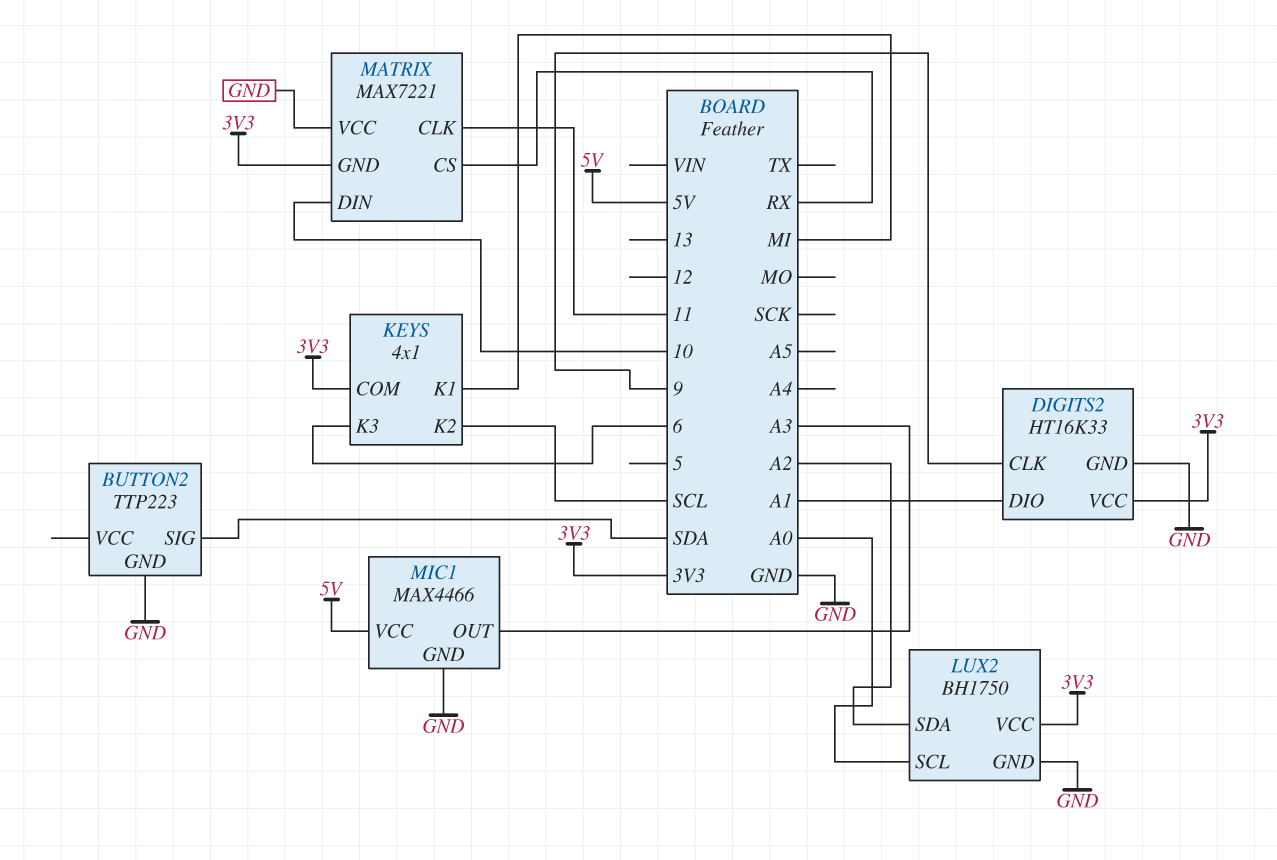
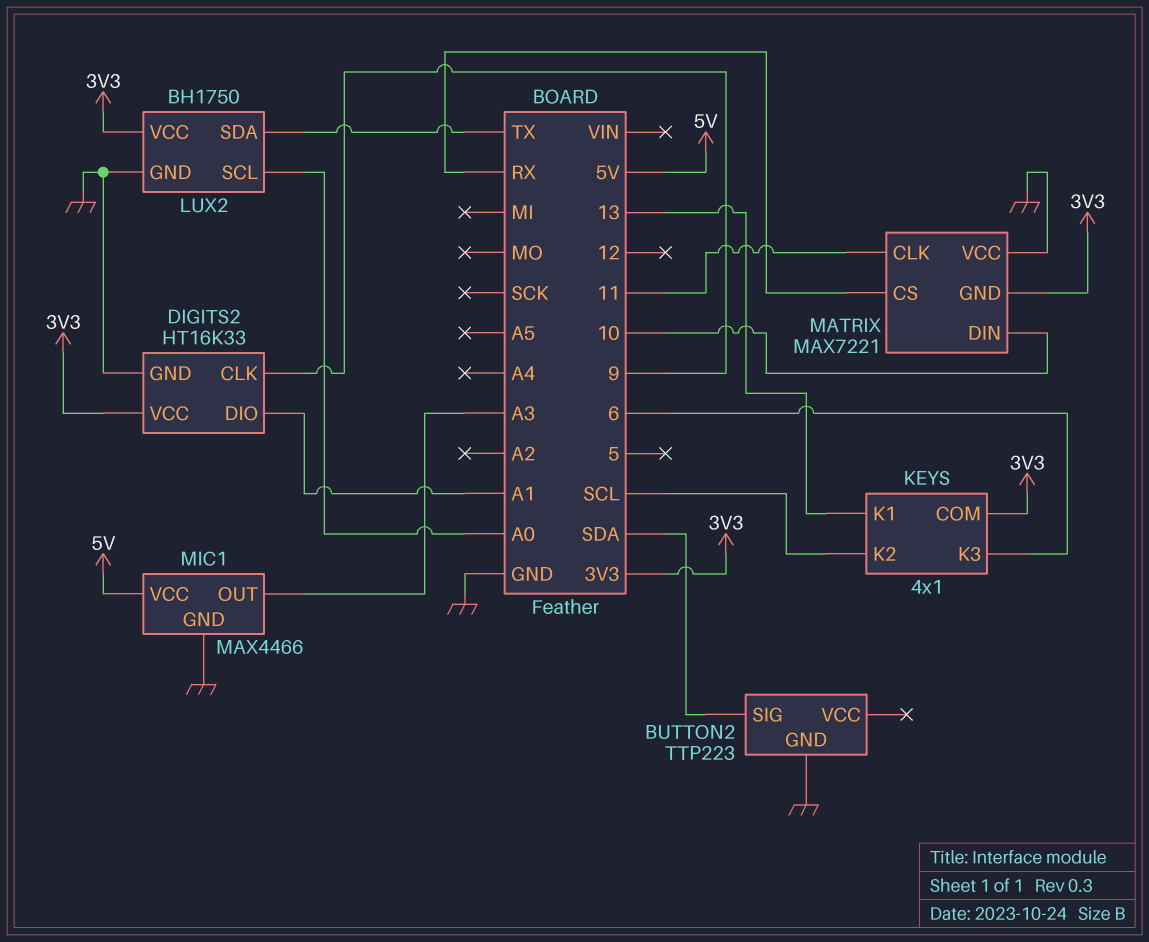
KEYS pin K1: MI -> 13
LUX2 pin SDA: A2 -> TX

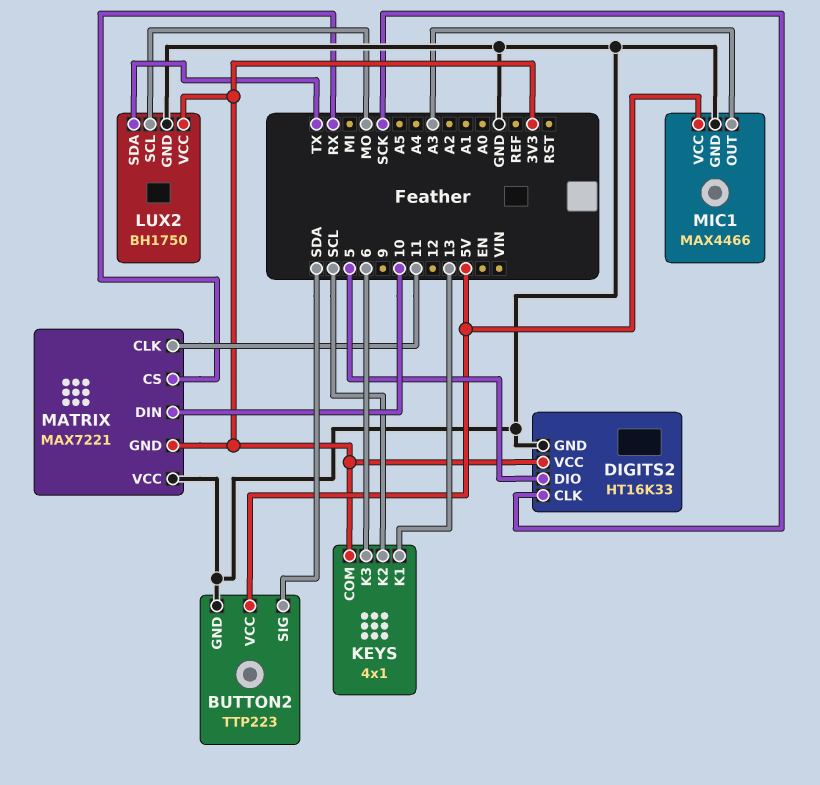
BUTTON2 pin VCC: none -> 5V
DIGITS2 pin CLK: 9 -> SCK
DIGITS2 pin DIO: A1 -> 5
LUX2 pin SCL: A0 -> MO

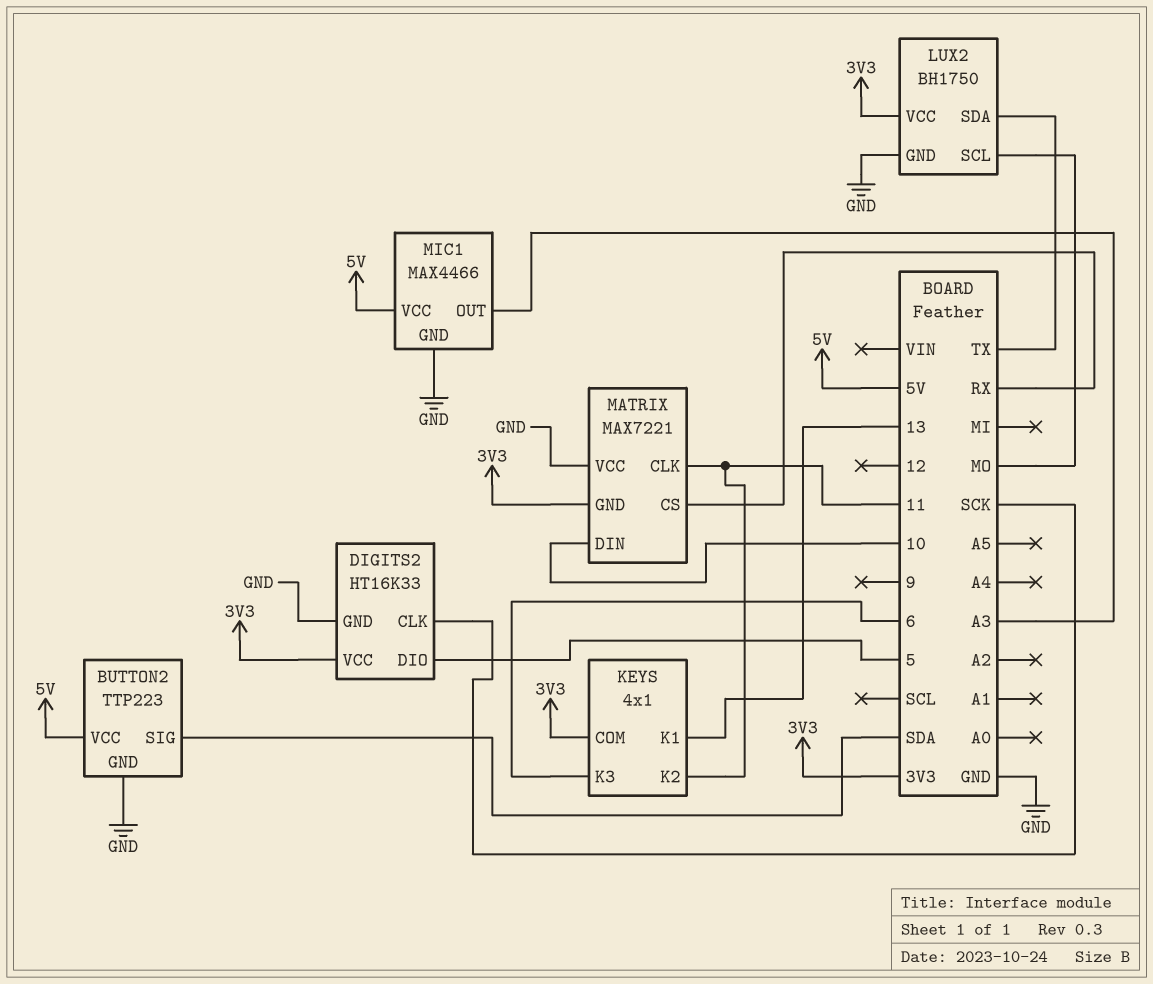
KEYS pin K2: SCL -> 11

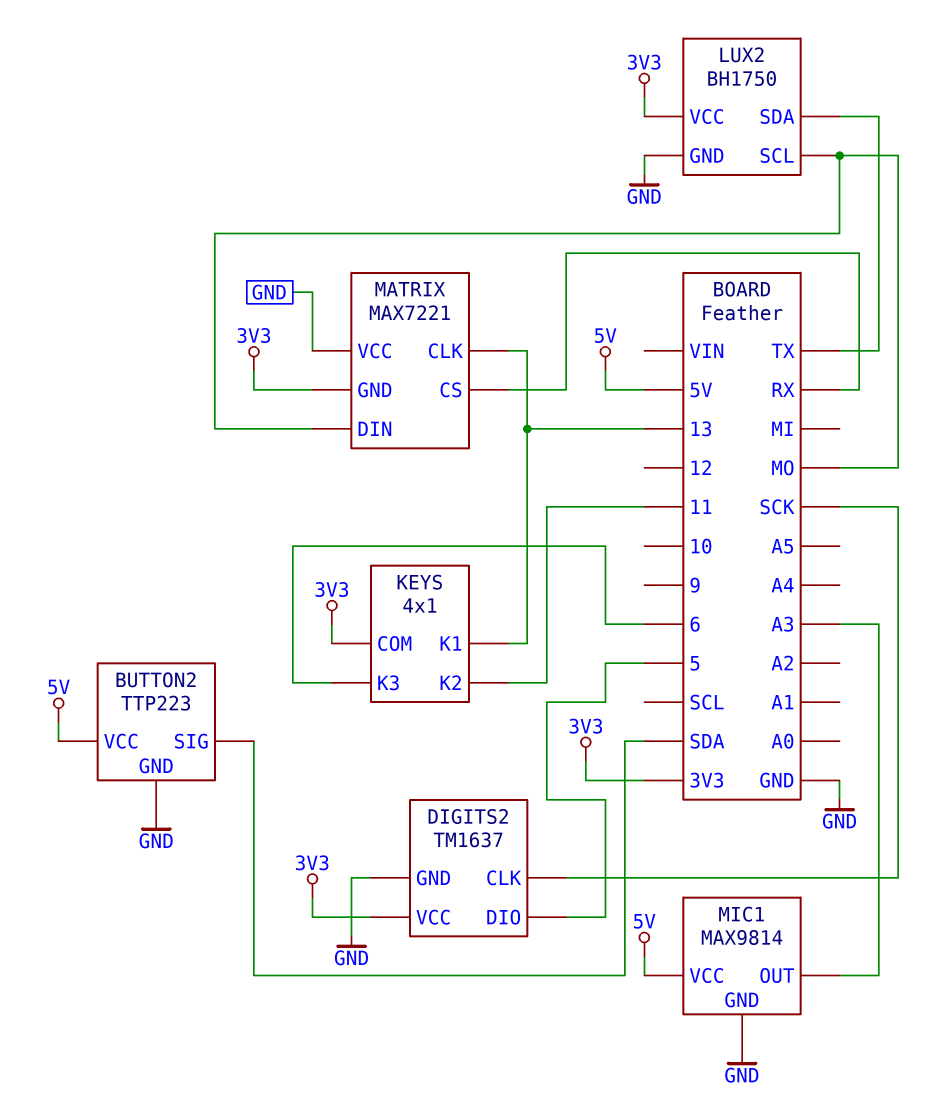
DIGITS2: HT16K33 -> TM1637
MATRIX pin CLK: 11 -> 13
MATRIX pin DIN: 10 -> MO
MIC1: MAX4466 -> MAX9814

